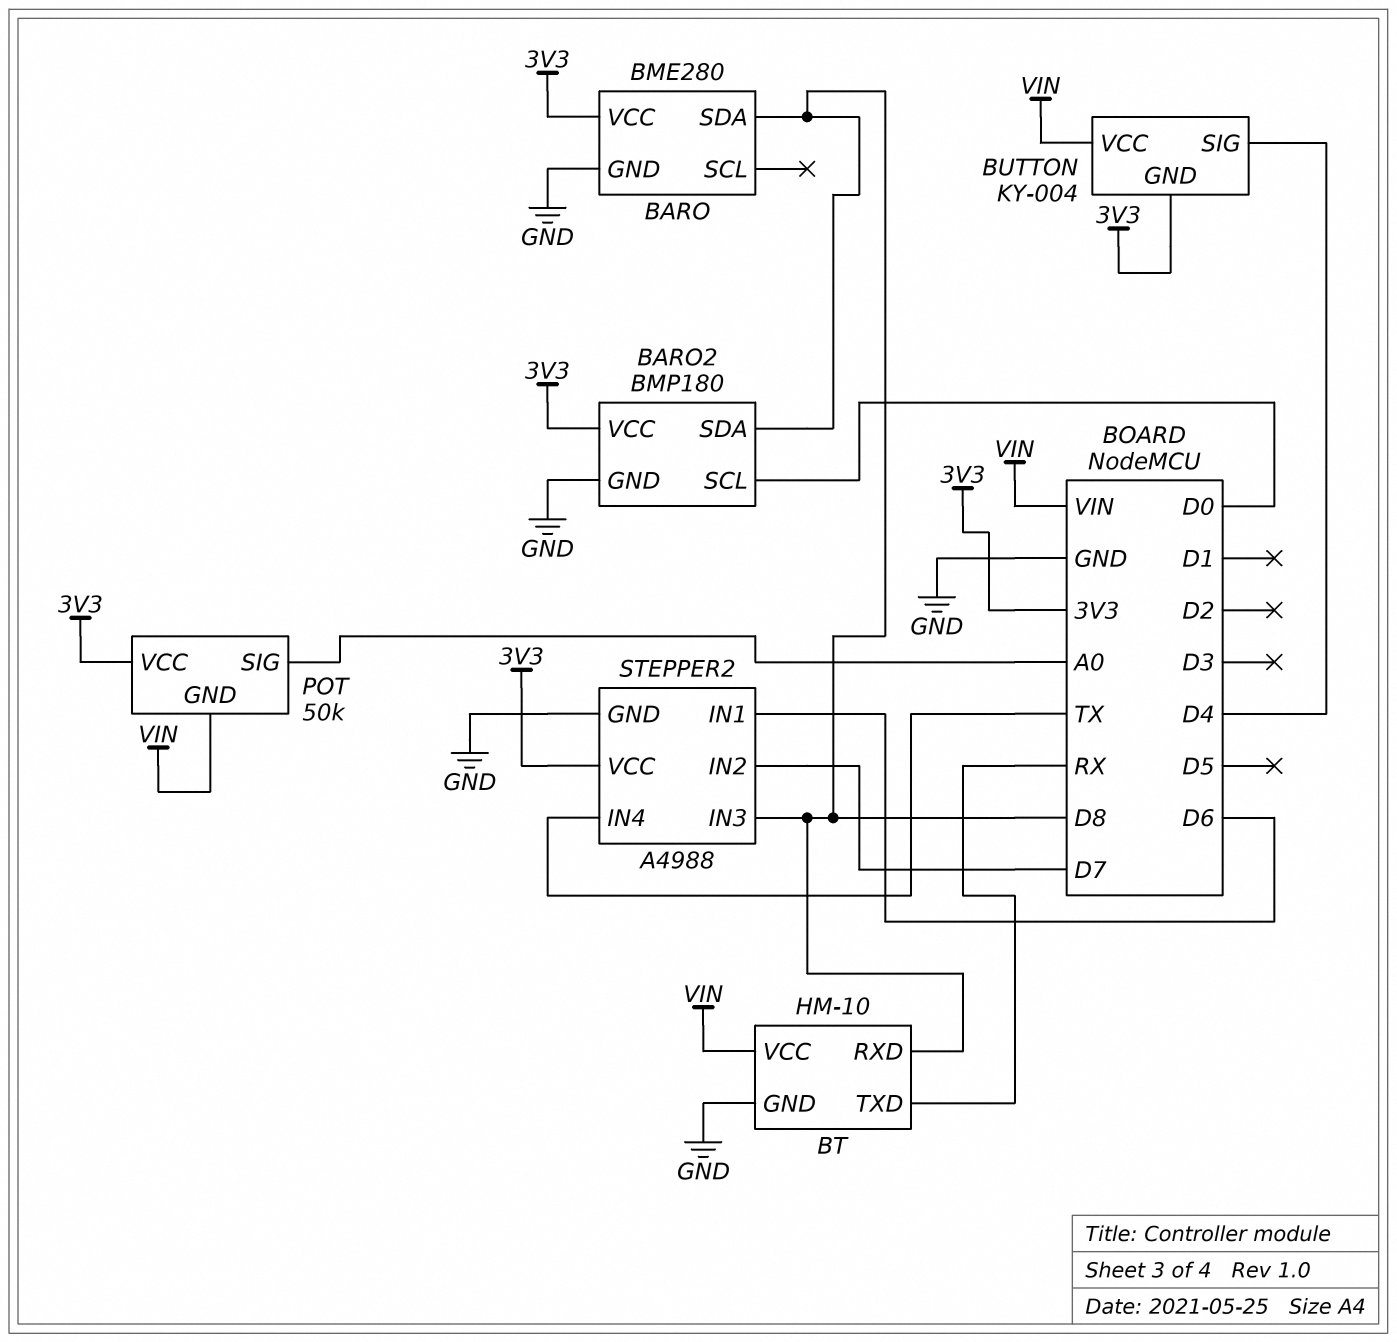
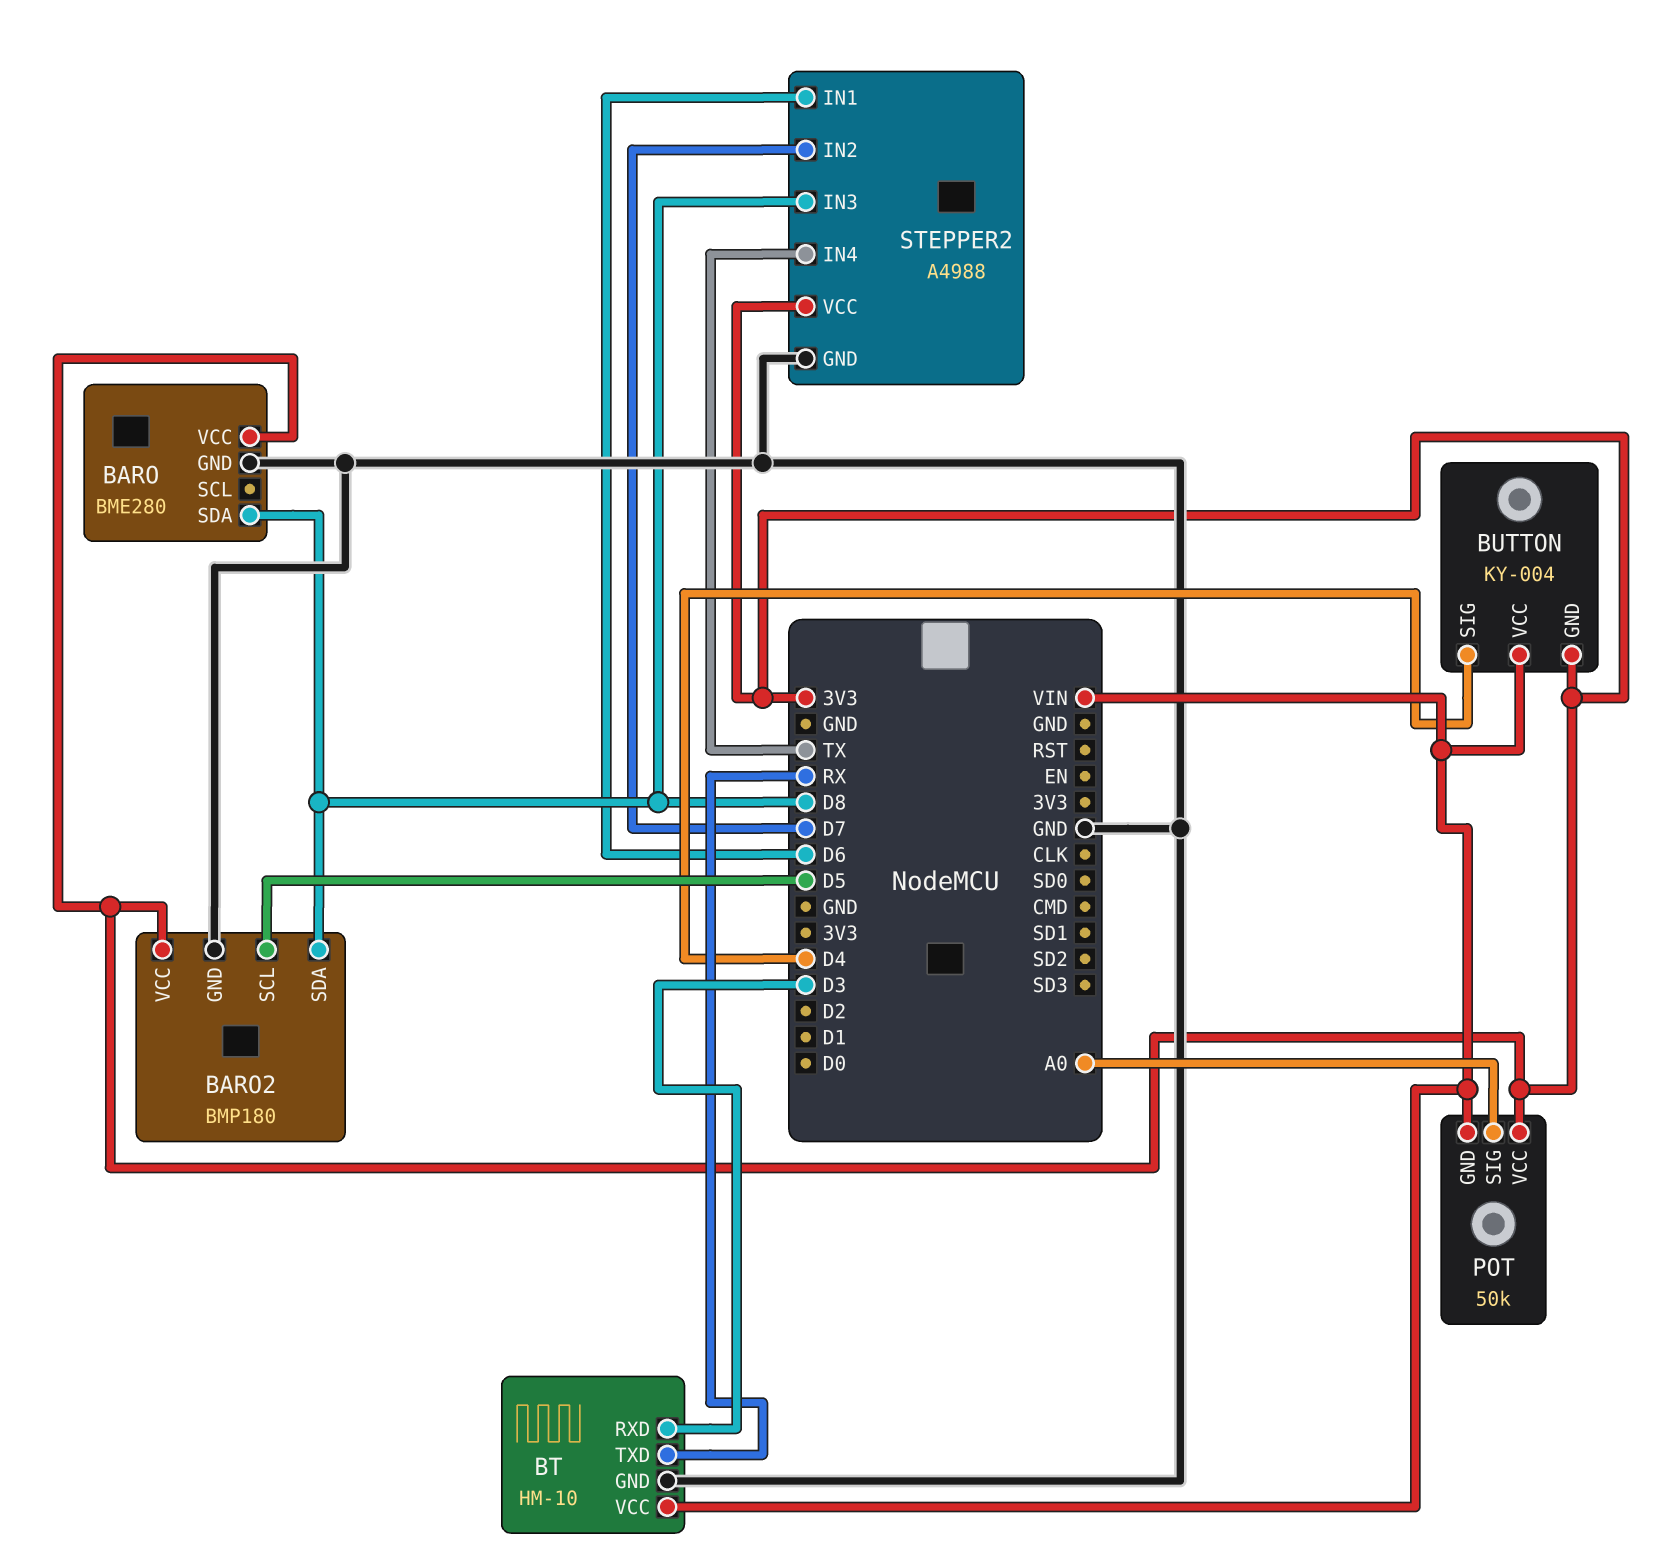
BARO2 pin SCL: D0 -> D5
BT pin RXD: D8 -> D3

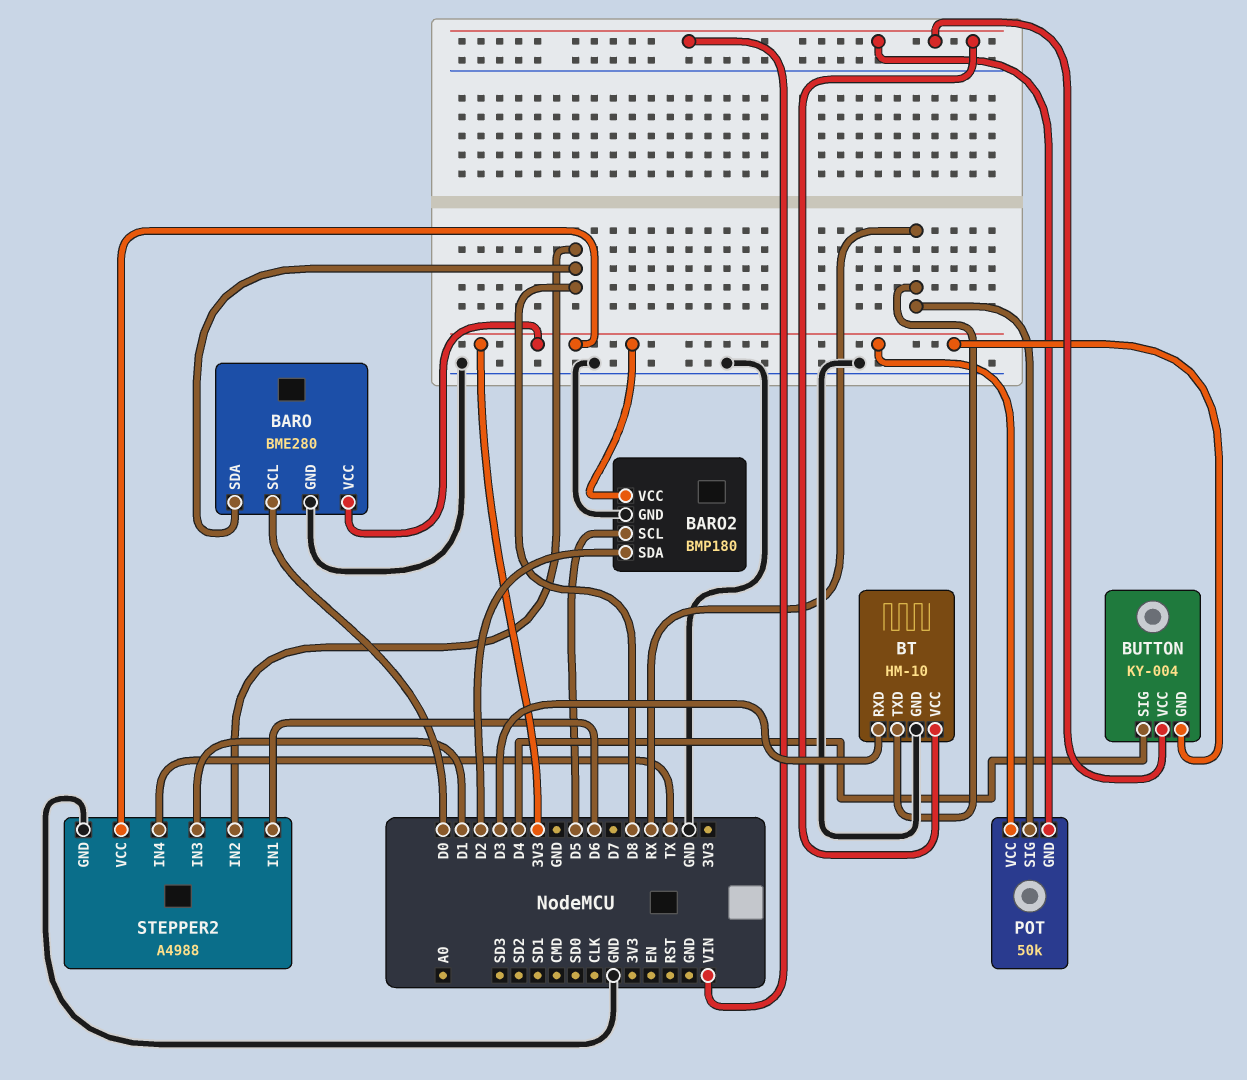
BARO pin SCL: none -> D0
BARO2 pin SDA: D8 -> D2
POT pin SIG: A0 -> RX
STEPPER2 pin IN2: D7 -> D8
STEPPER2 pin IN3: D8 -> D1

